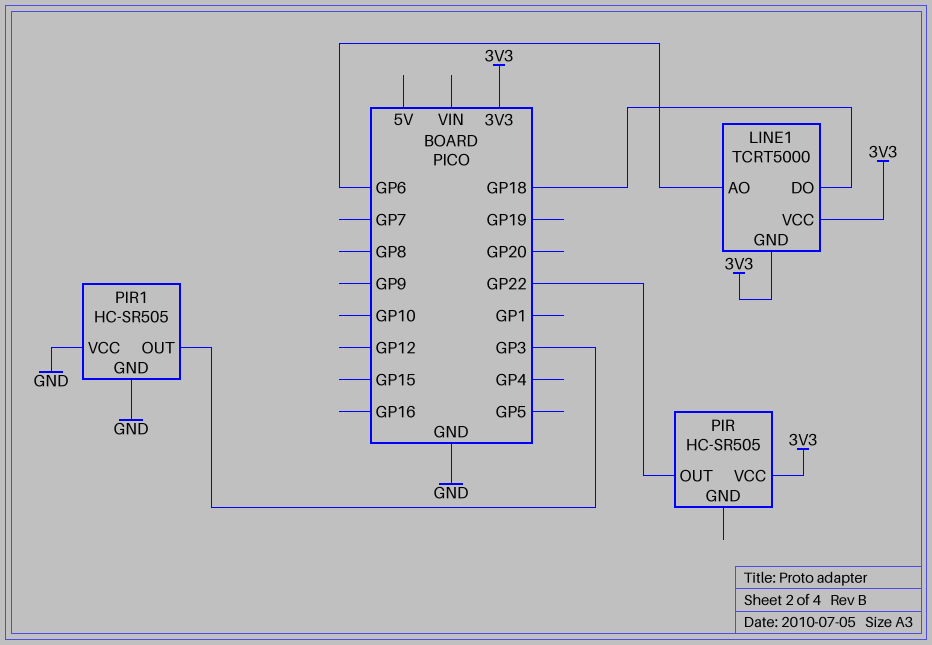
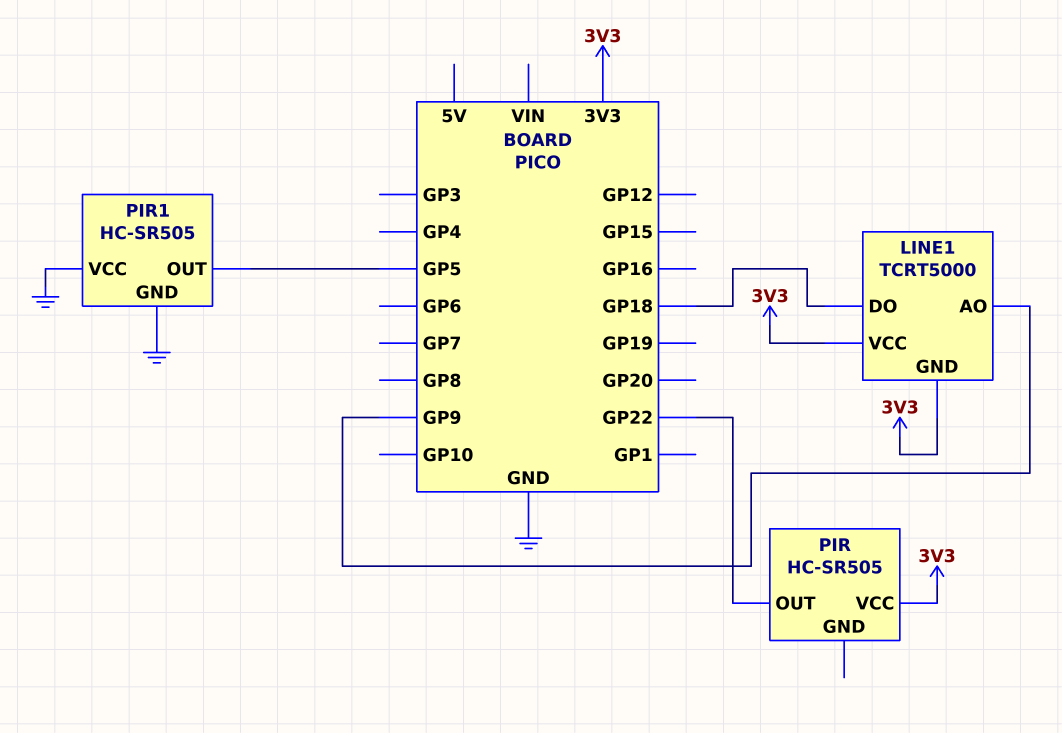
LINE1 pin AO: GP6 -> GP9
PIR1 pin OUT: GP3 -> GP5

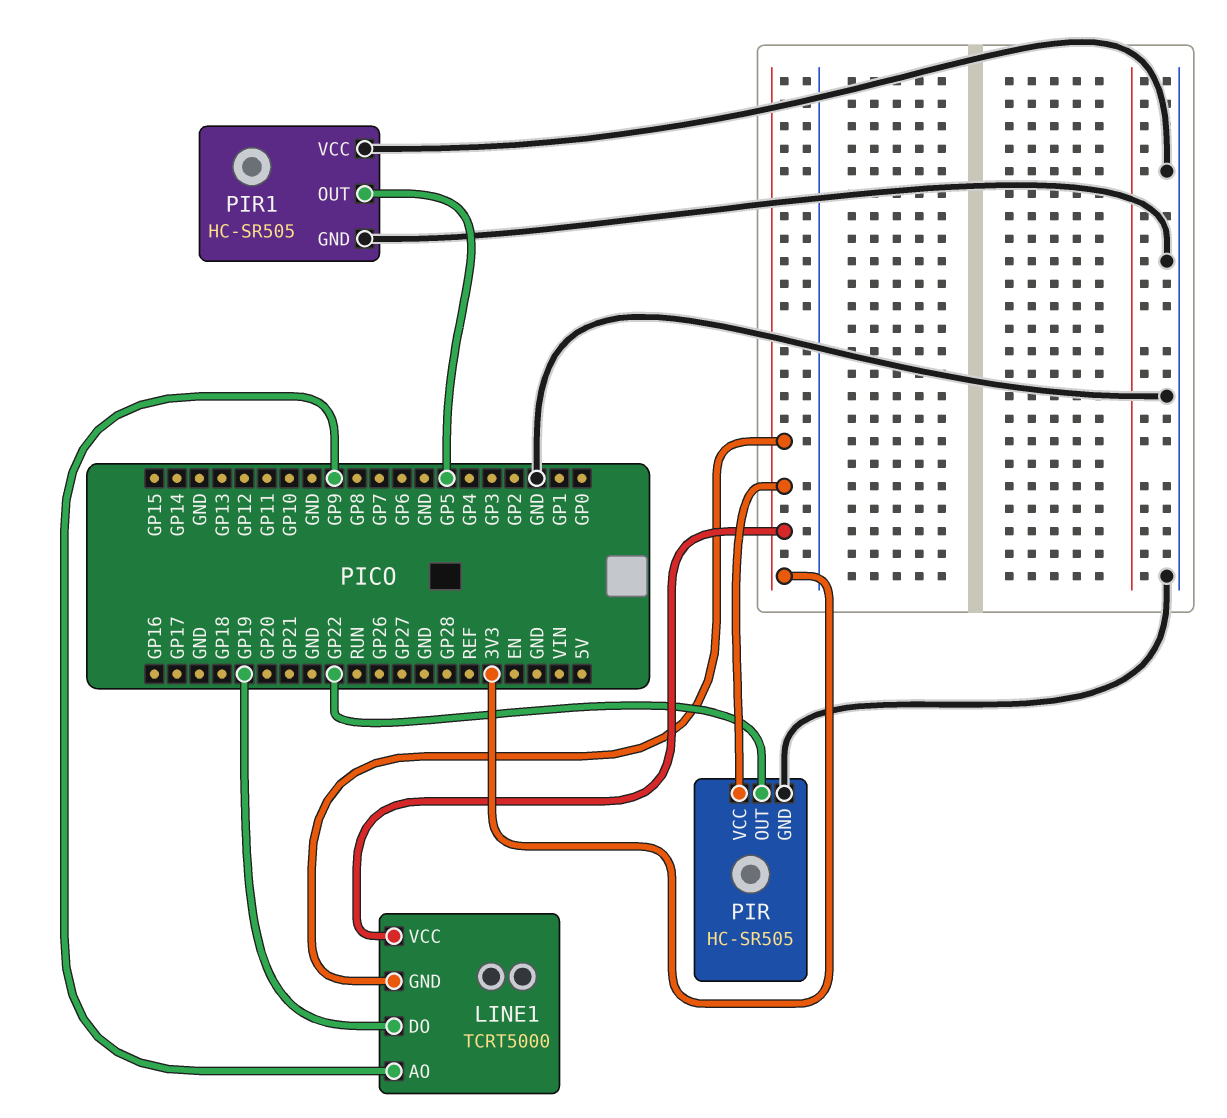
LINE1 pin DO: GP18 -> GP19
PIR pin GND: none -> GND

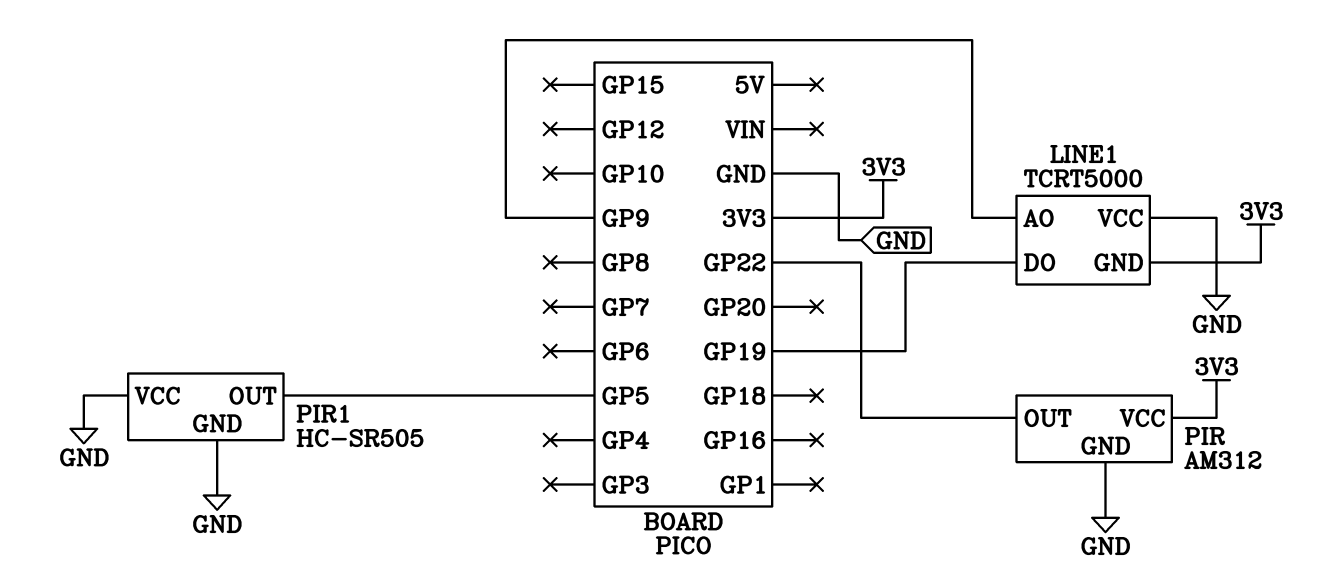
LINE1 pin VCC: 3V3 -> GND
PIR: HC-SR505 -> AM312

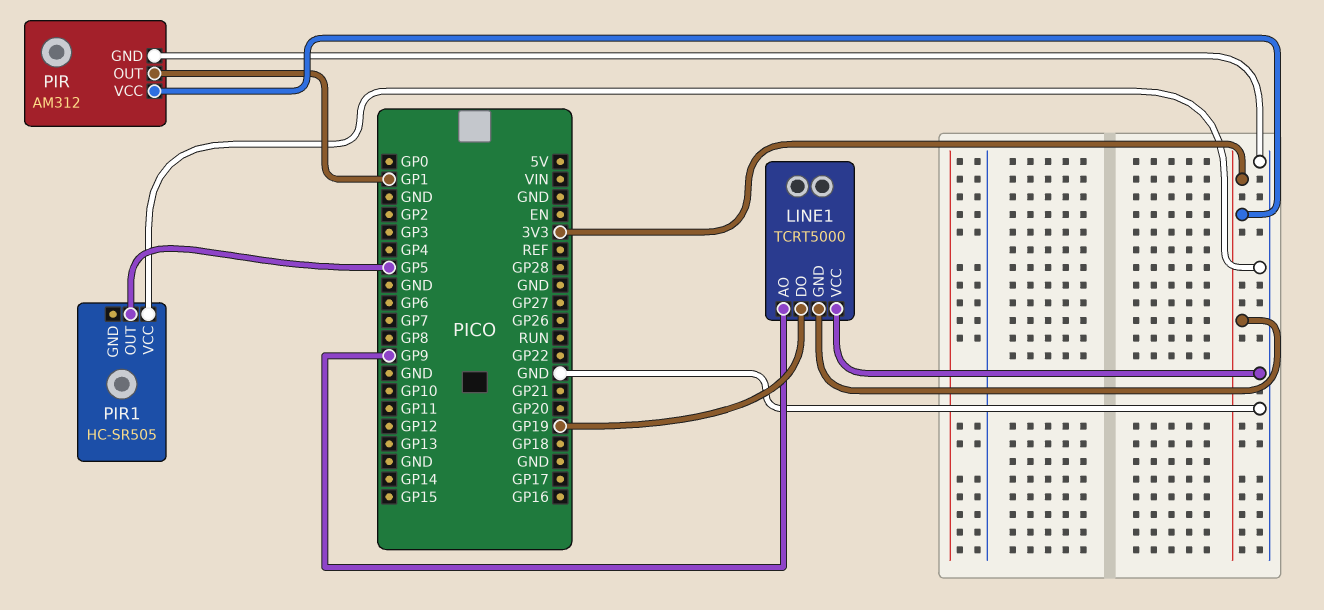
PIR pin OUT: GP22 -> GP1
PIR1 pin GND: GND -> none

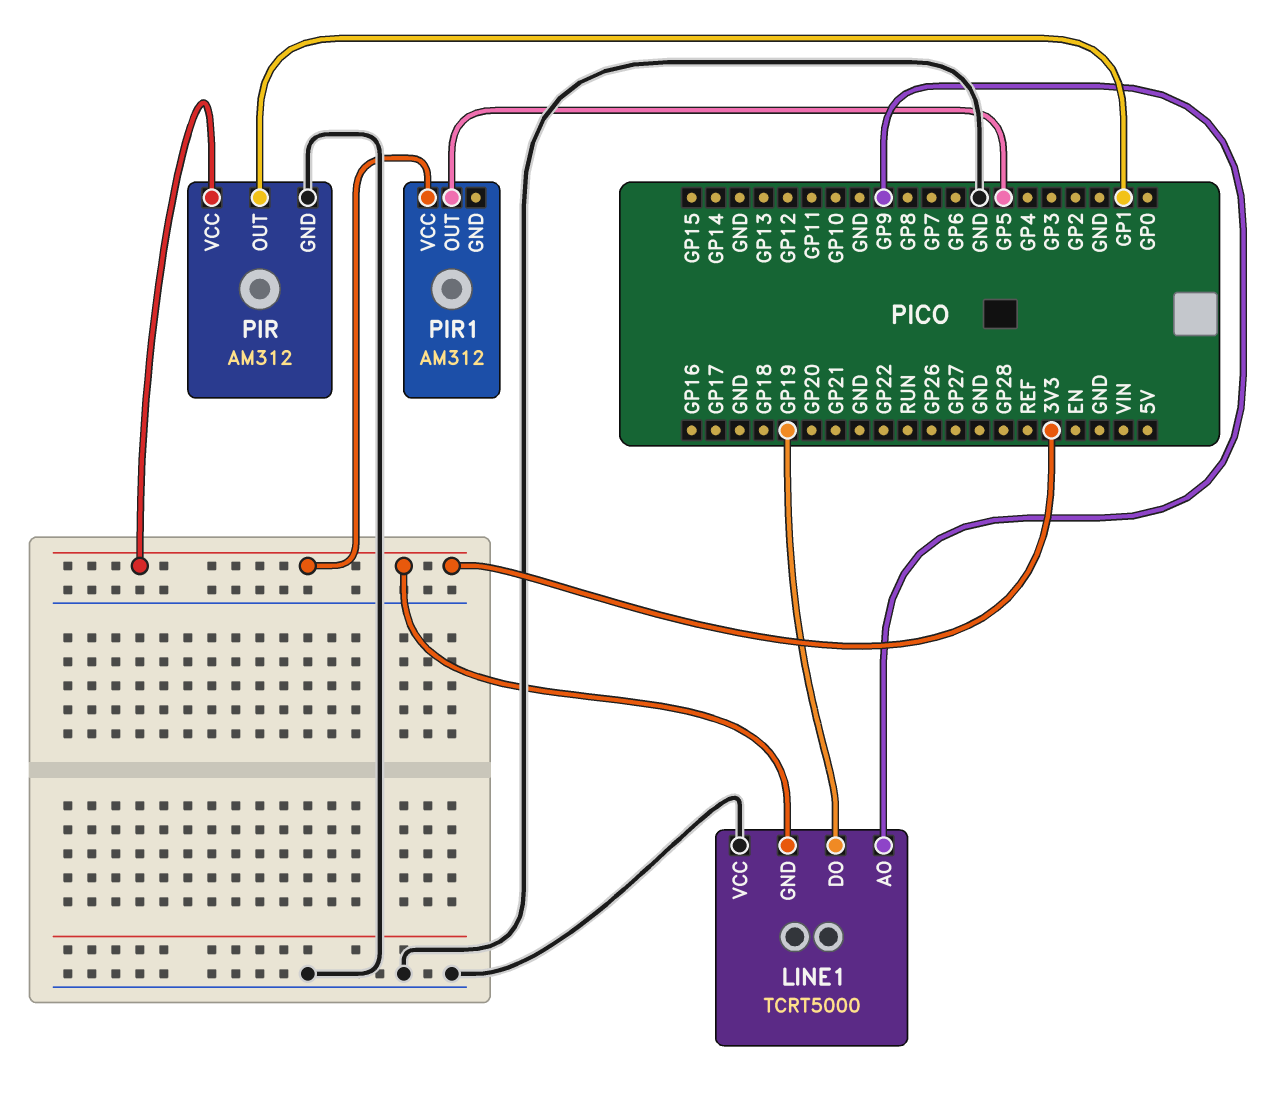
PIR1: HC-SR505 -> AM312
PIR1 pin VCC: GND -> 3V3

